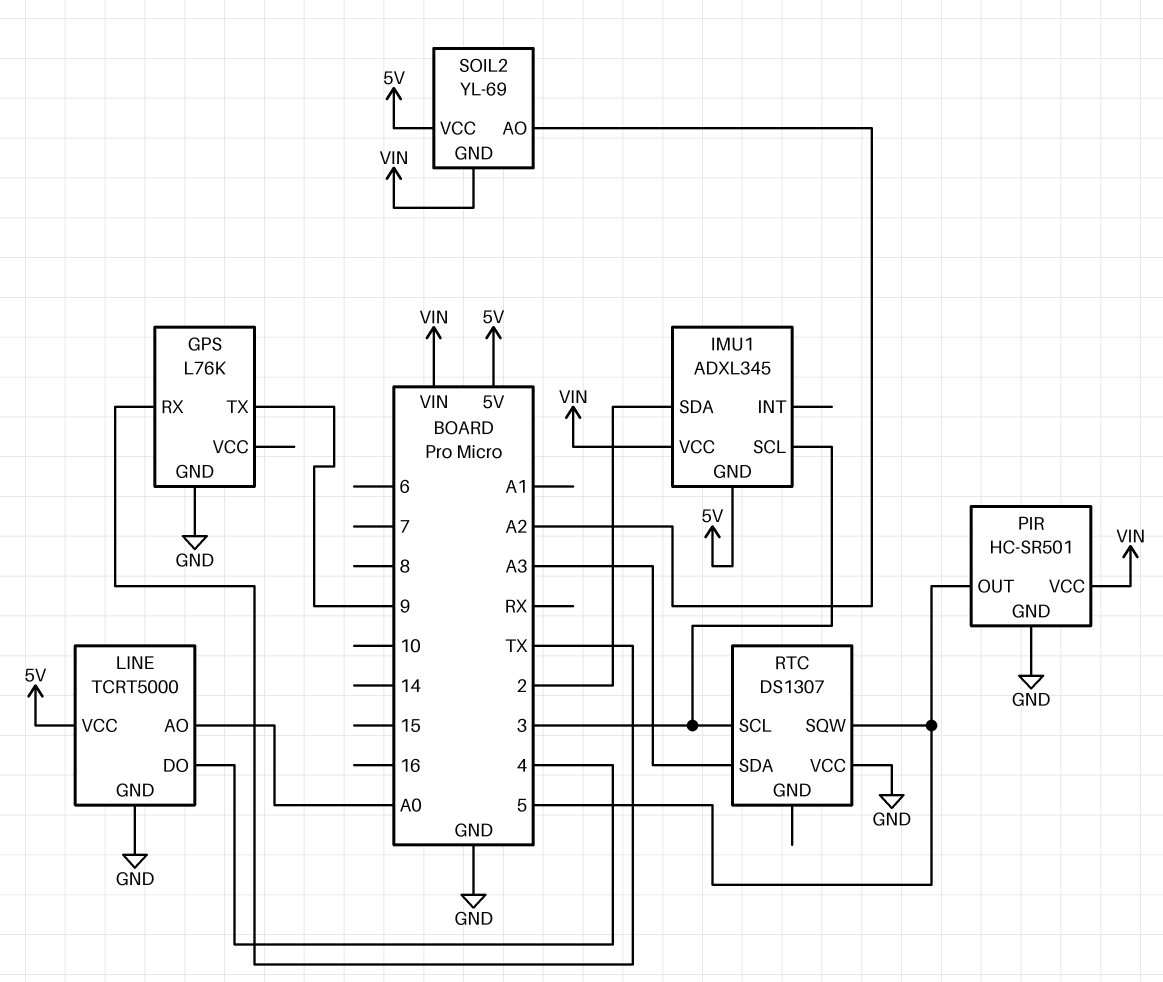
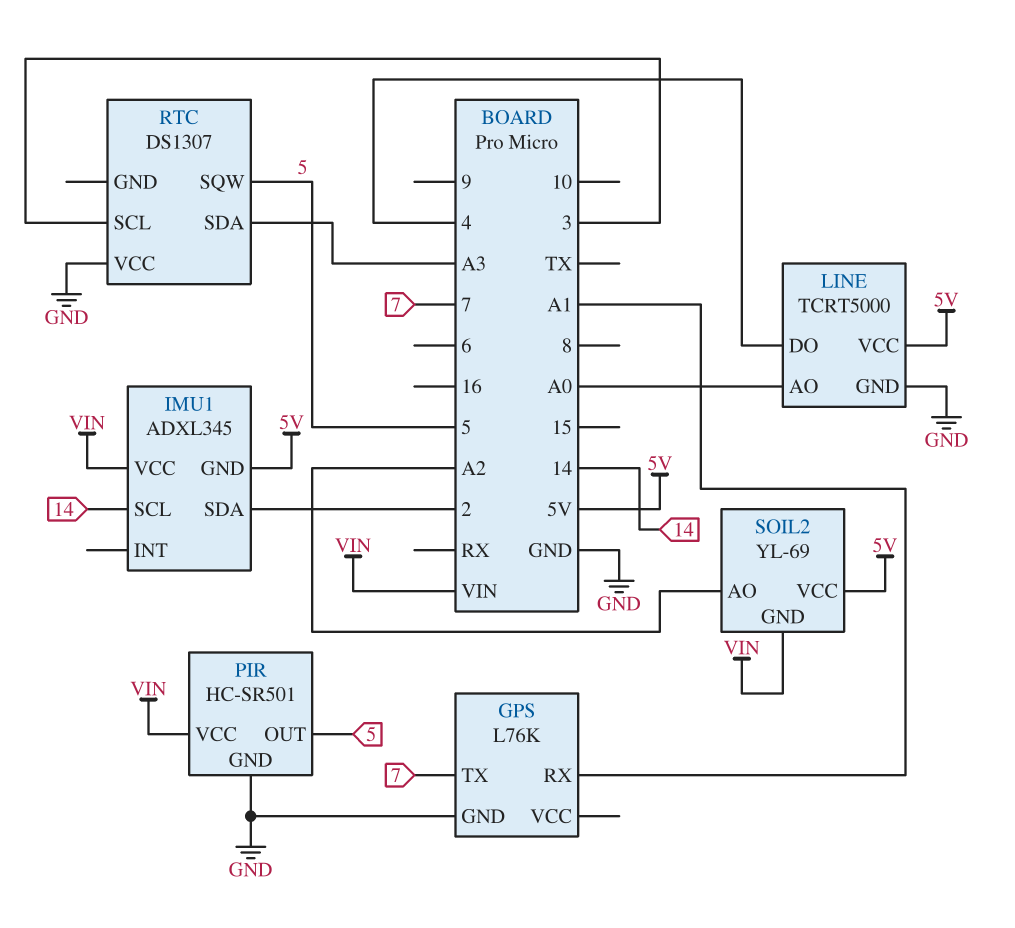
GPS pin RX: TX -> A1
GPS pin TX: 9 -> 7
IMU1 pin SCL: 3 -> 14

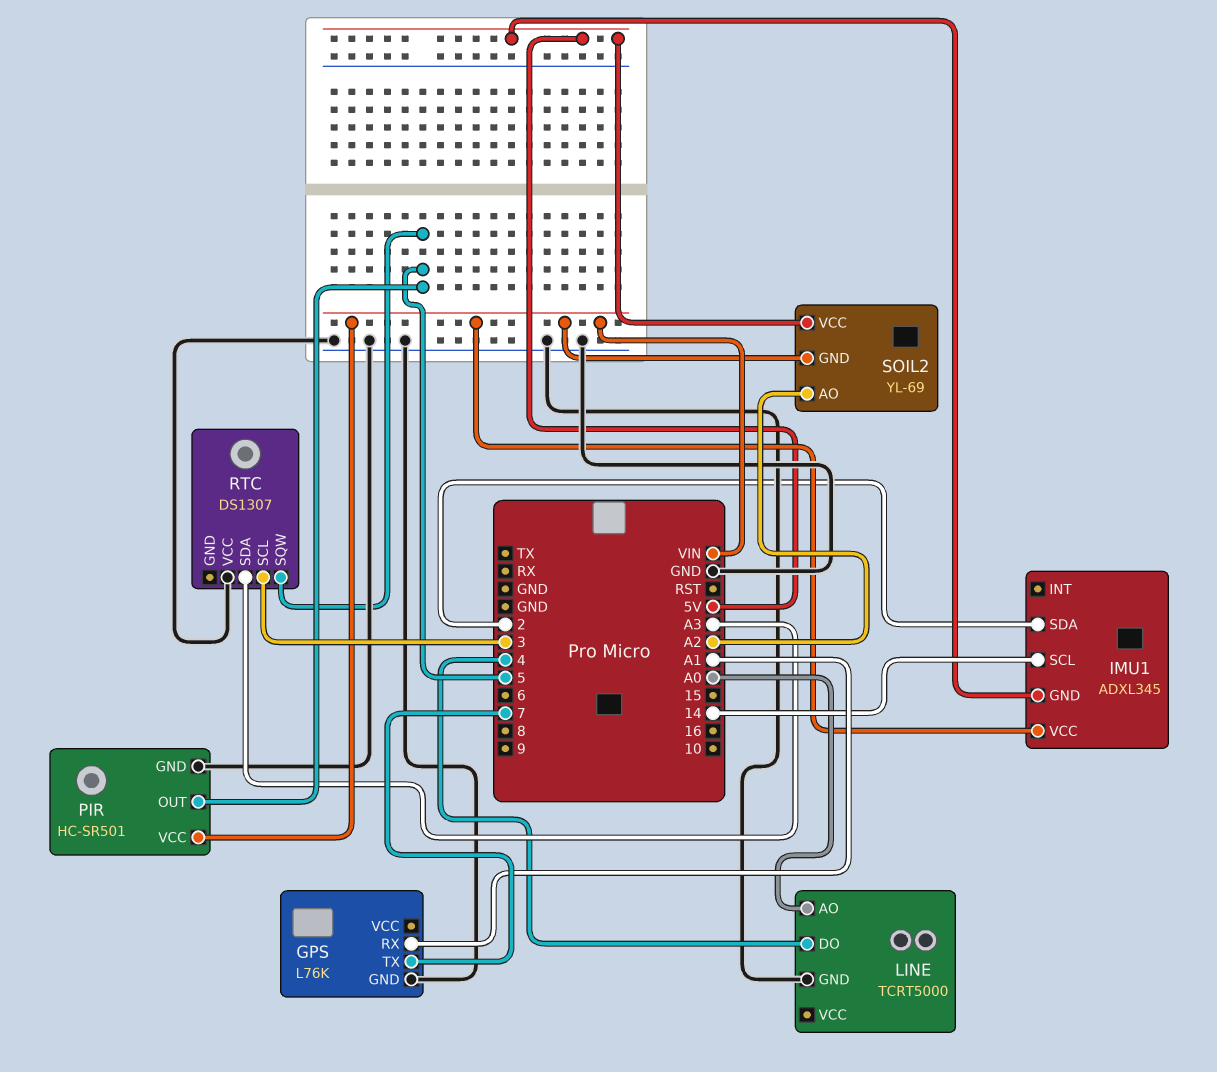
LINE pin VCC: 5V -> none

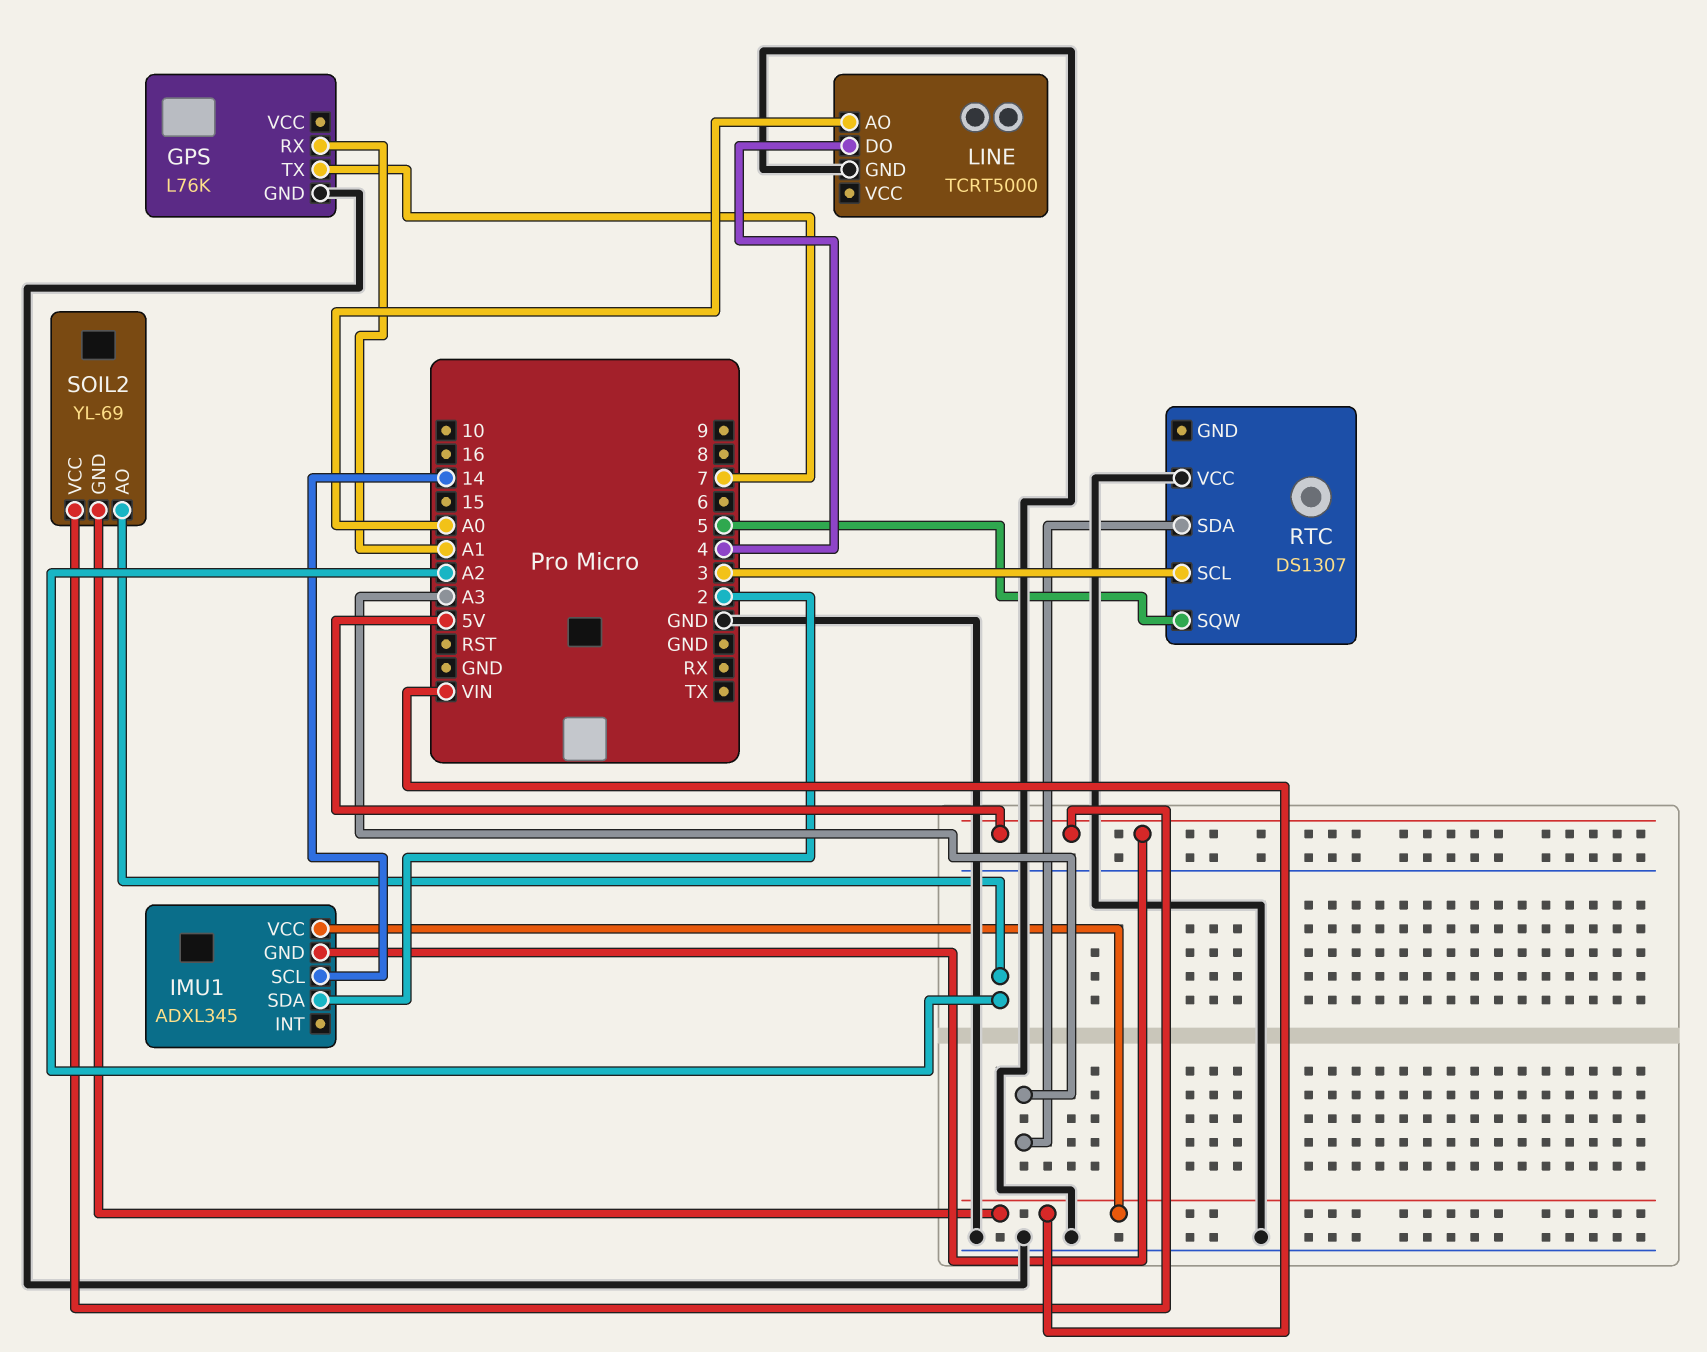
PIR: HC-SR501 -> none
PIR pin GND: GND -> none
PIR pin OUT: 5 -> none
PIR pin VCC: VIN -> none

